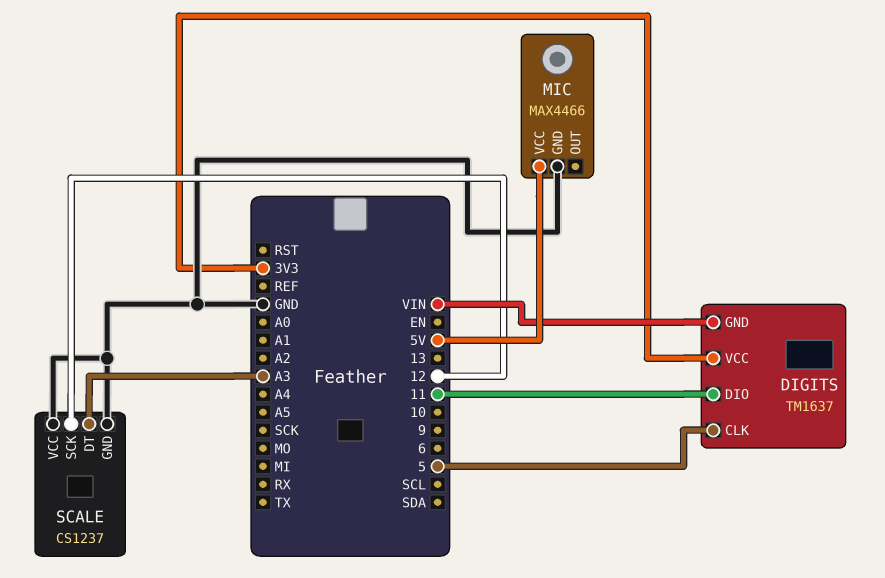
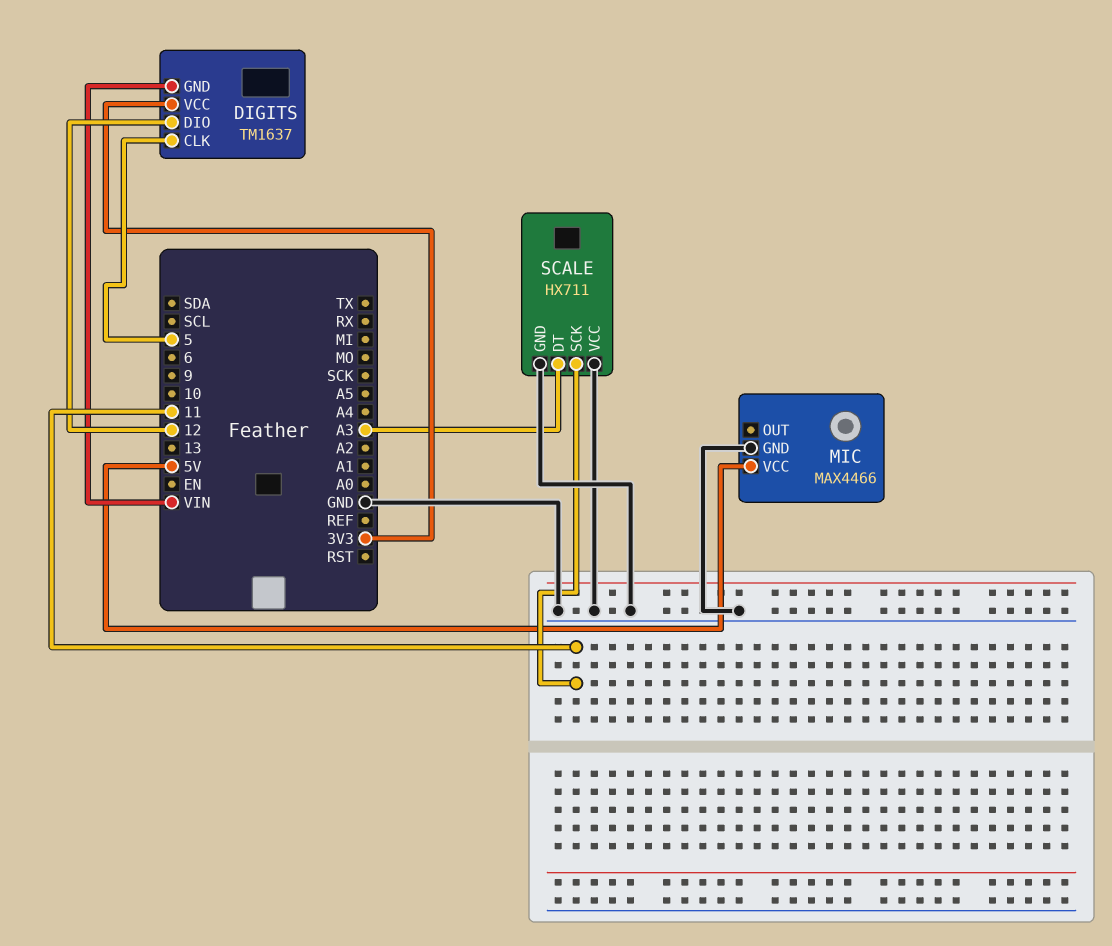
DIGITS pin DIO: 11 -> 12
SCALE: CS1237 -> HX711
SCALE pin SCK: 12 -> 11

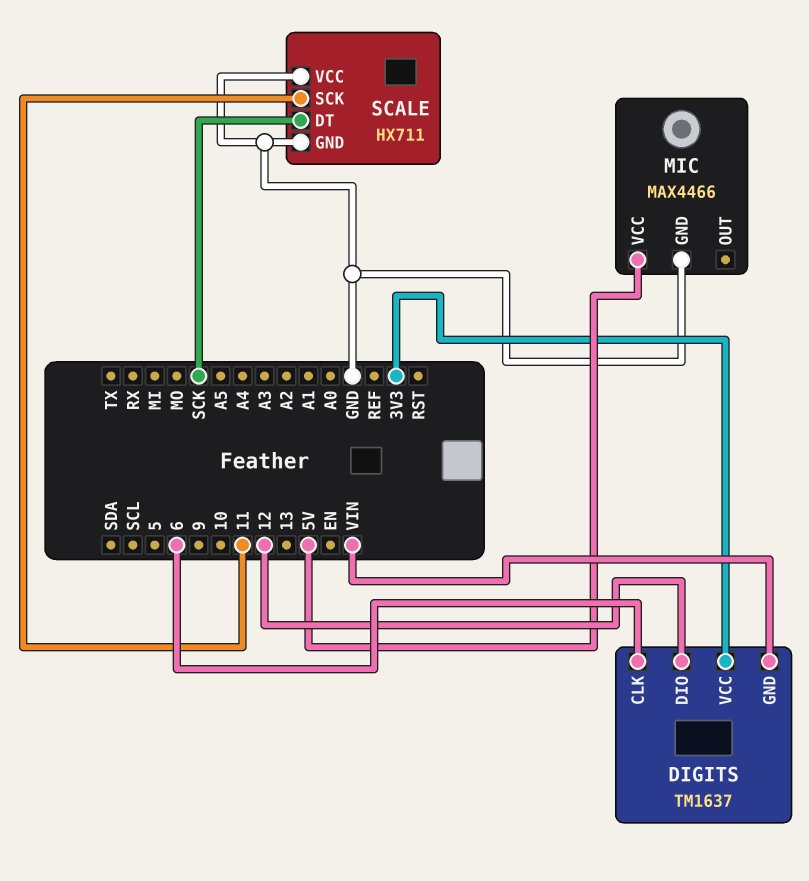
DIGITS pin CLK: 5 -> 6
SCALE pin DT: A3 -> SCK

